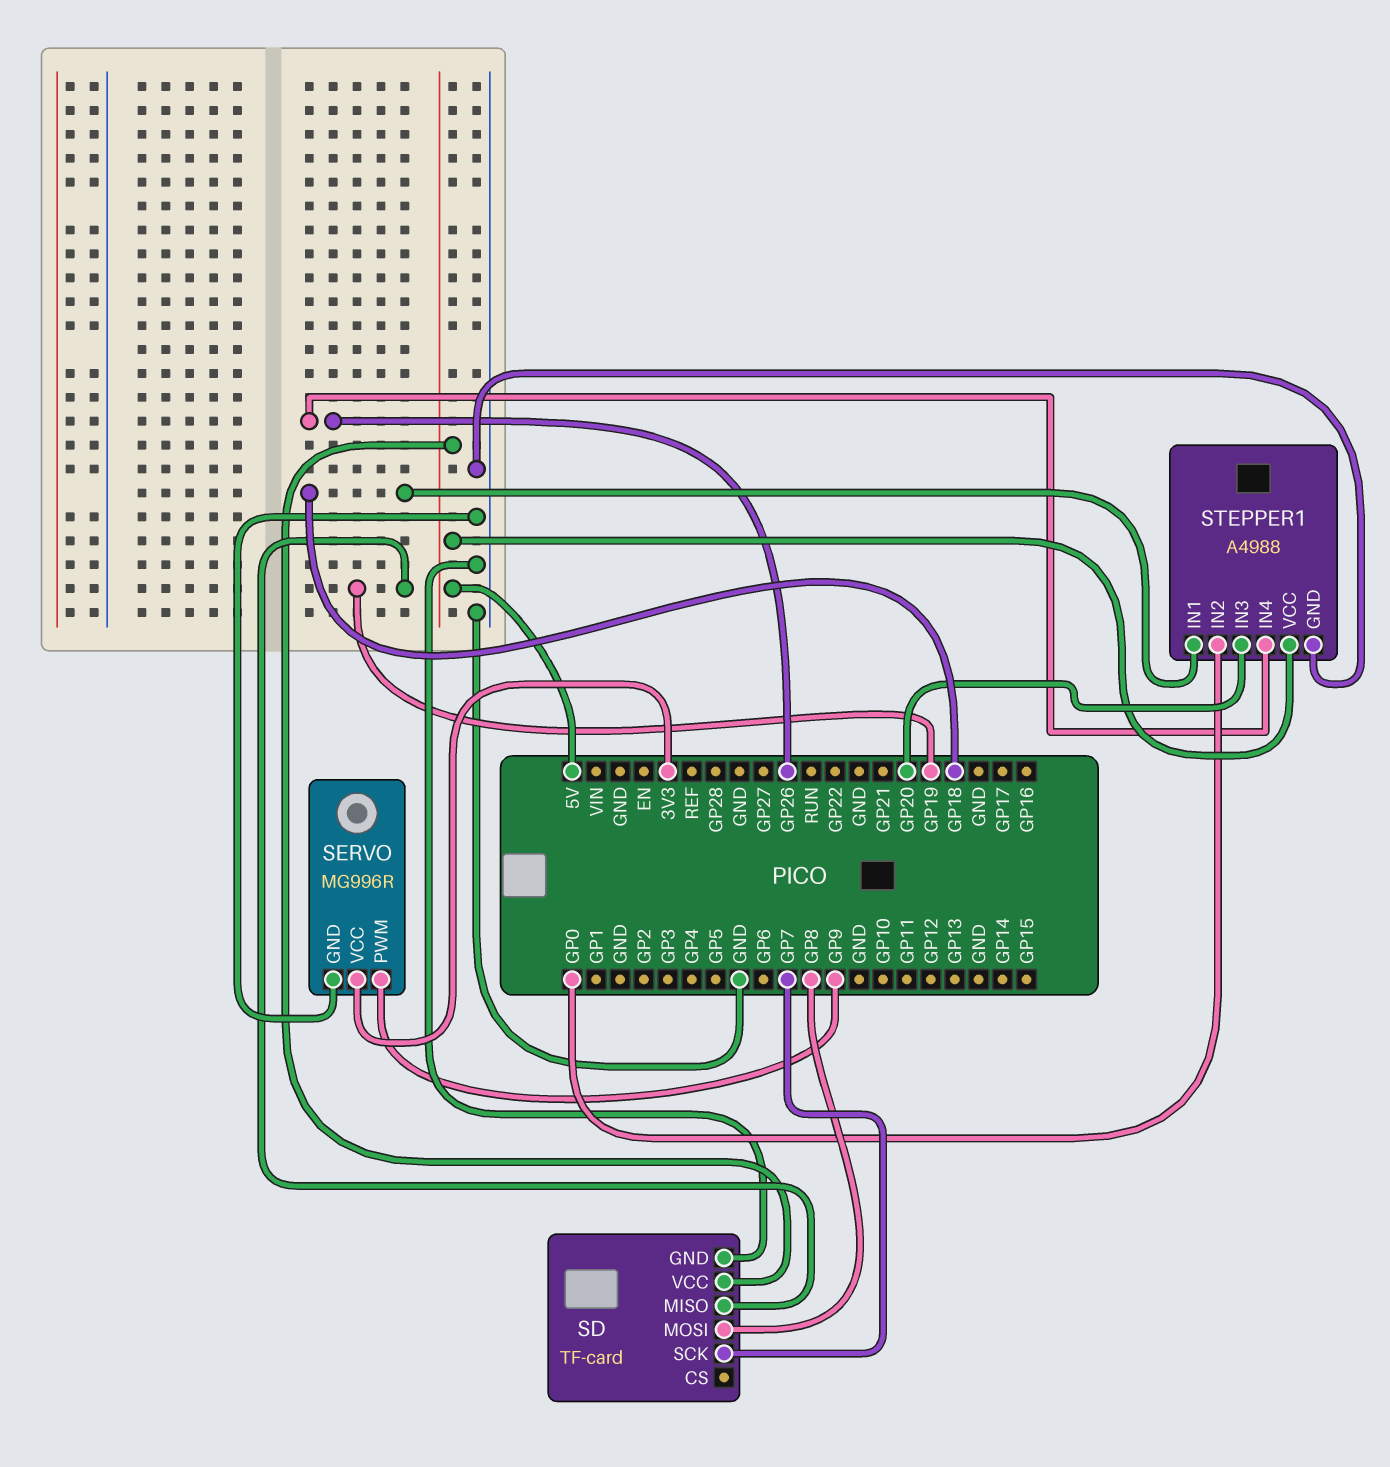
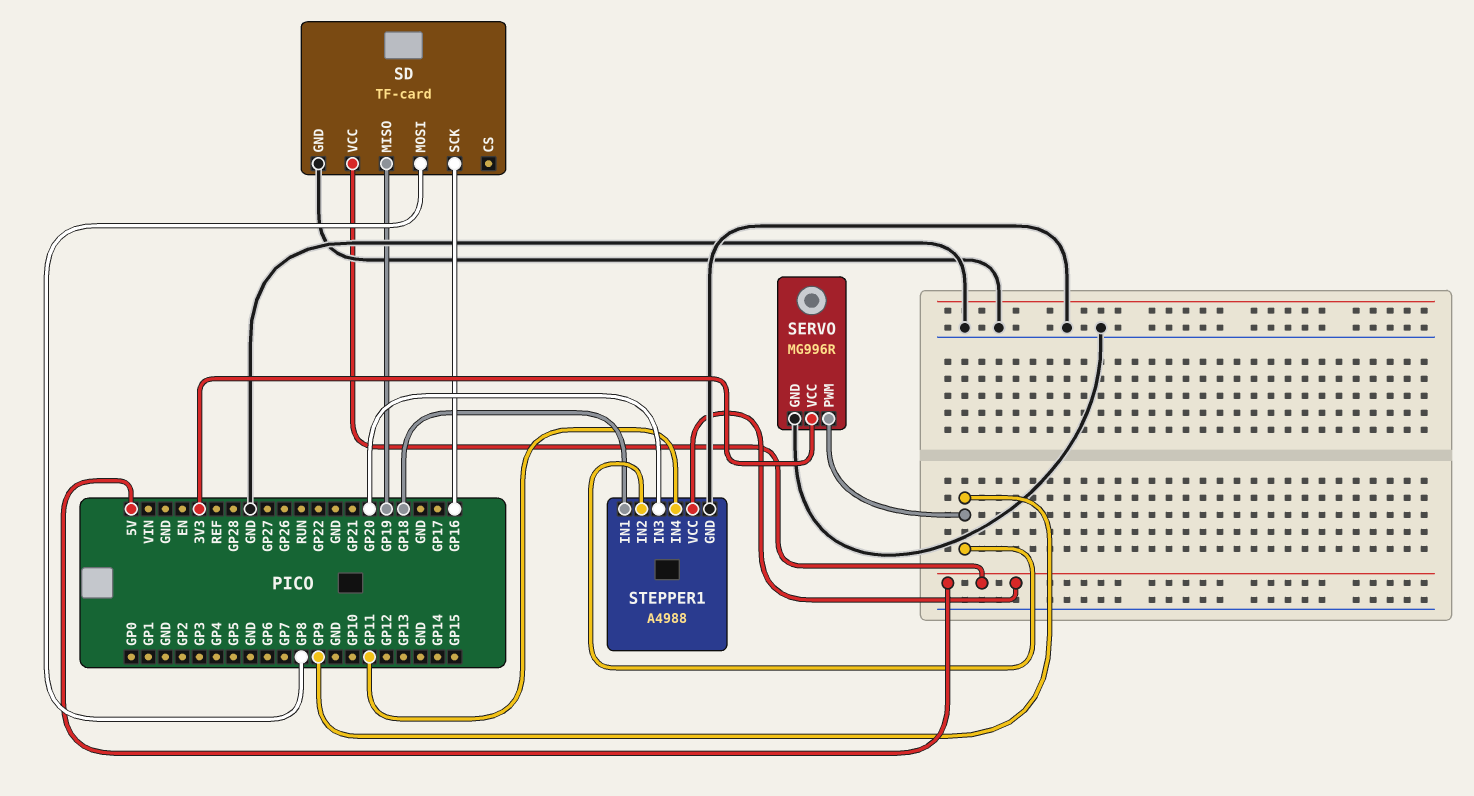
SD pin SCK: GP7 -> GP16
STEPPER1 pin IN2: GP0 -> GP9
STEPPER1 pin IN4: GP26 -> GP11

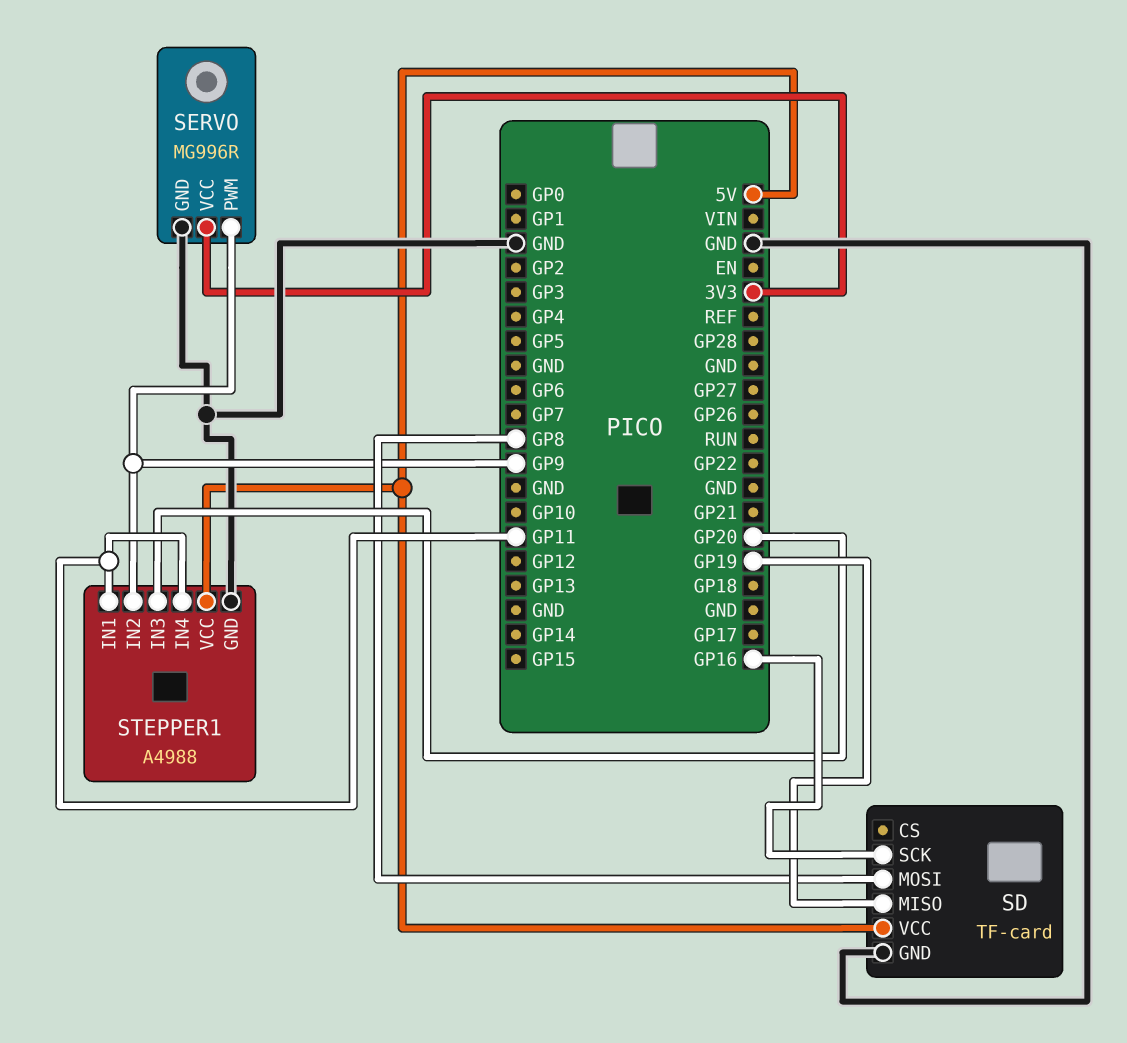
STEPPER1 pin IN1: GP18 -> GP11

